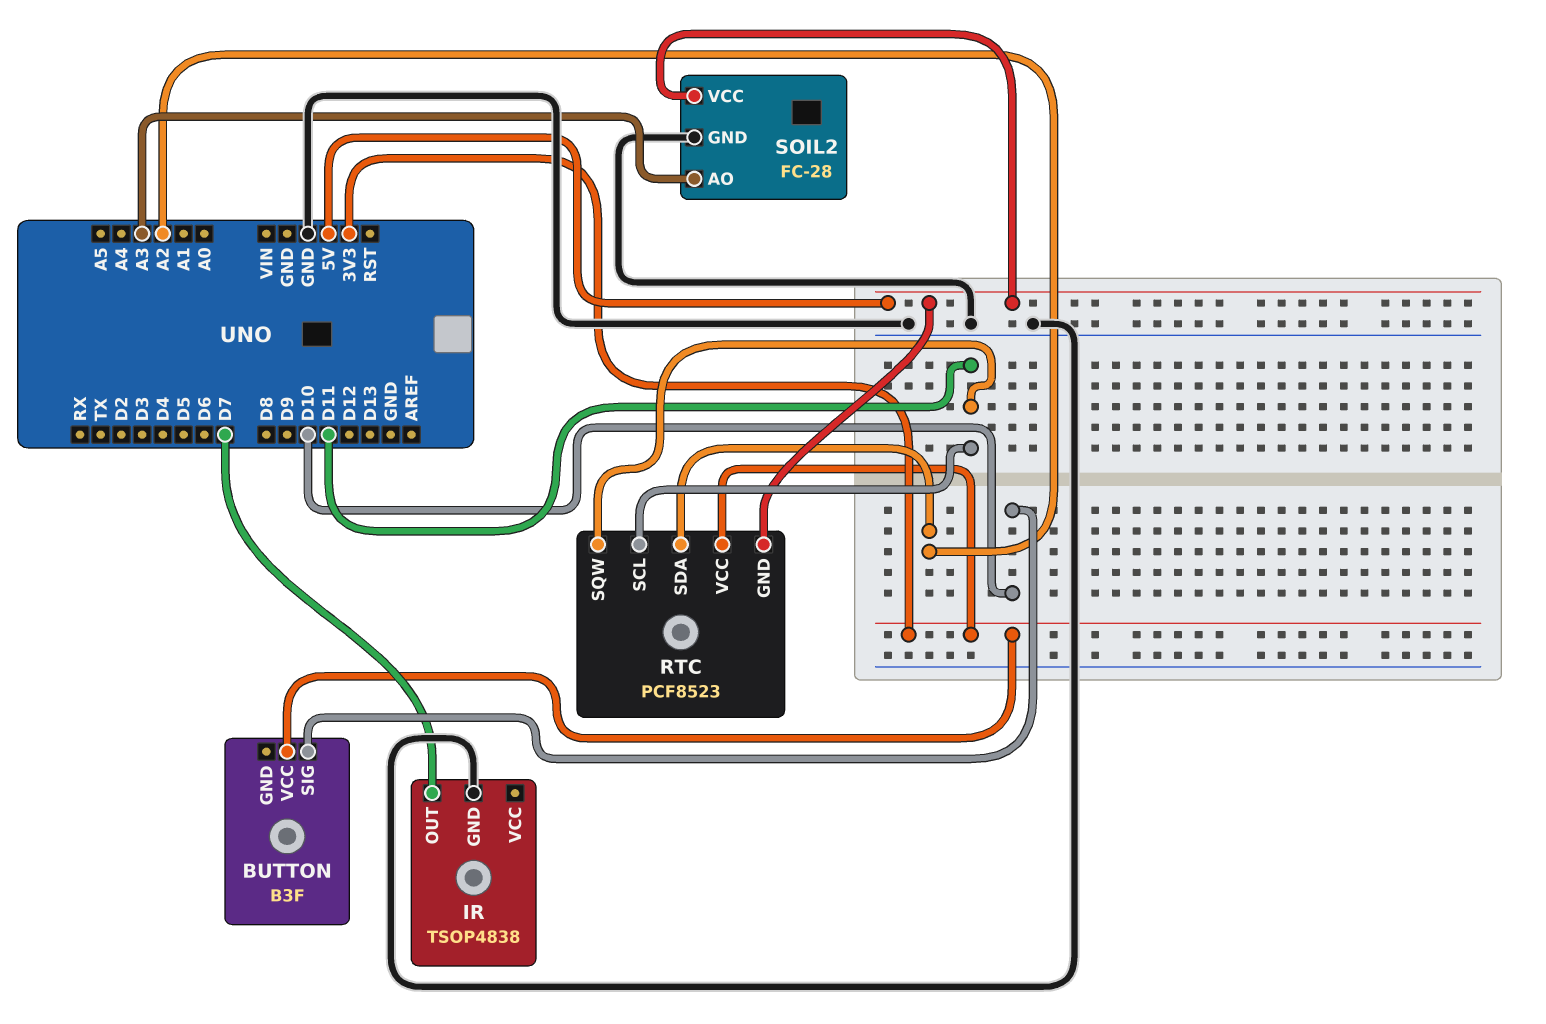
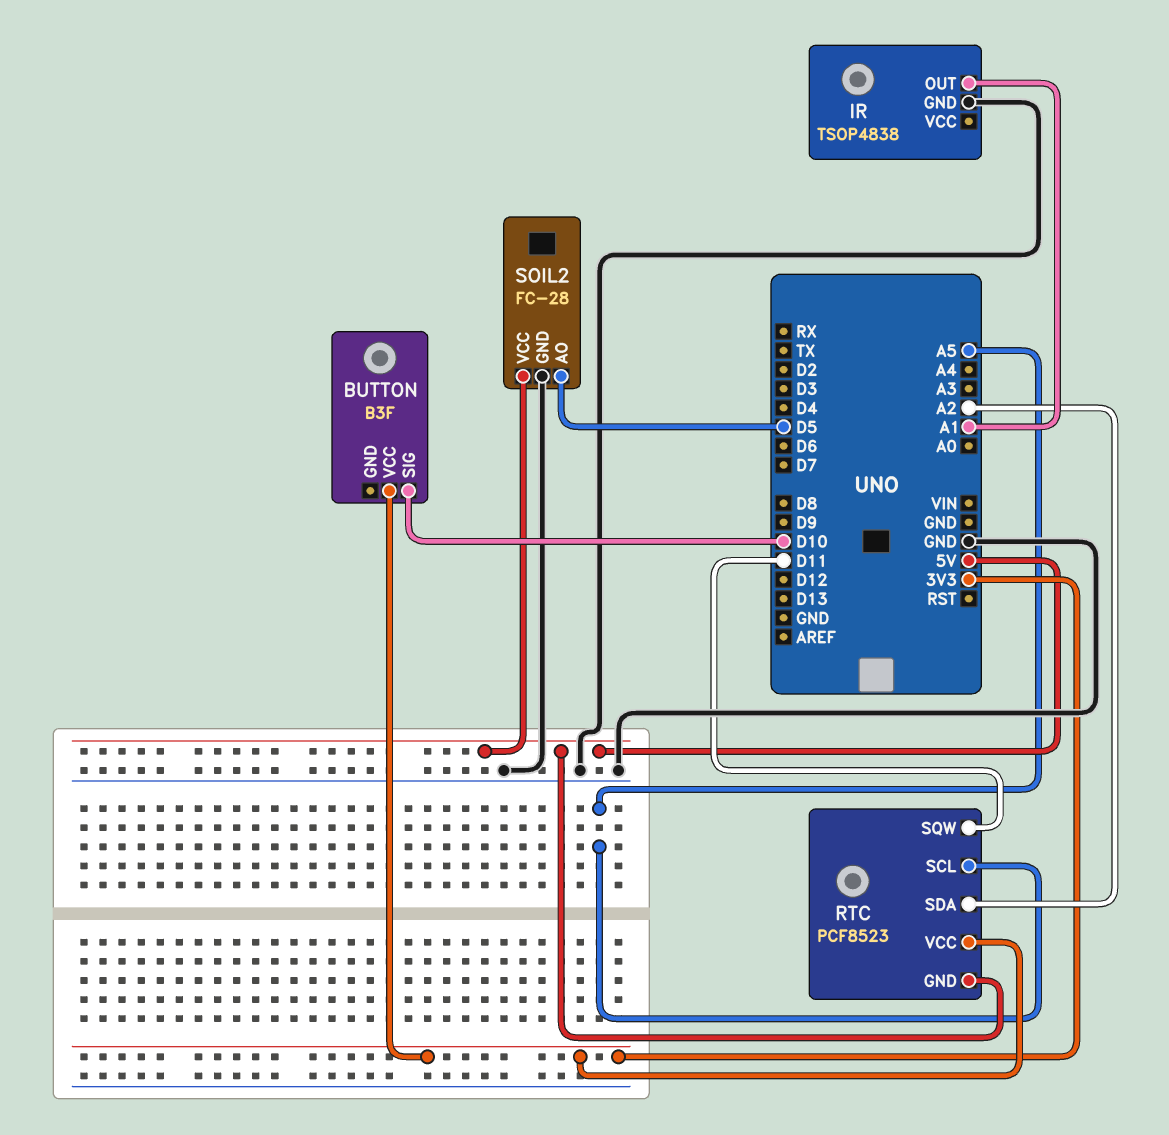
IR pin OUT: D7 -> A1
RTC pin SCL: D11 -> A5
SOIL2 pin AO: A3 -> D5

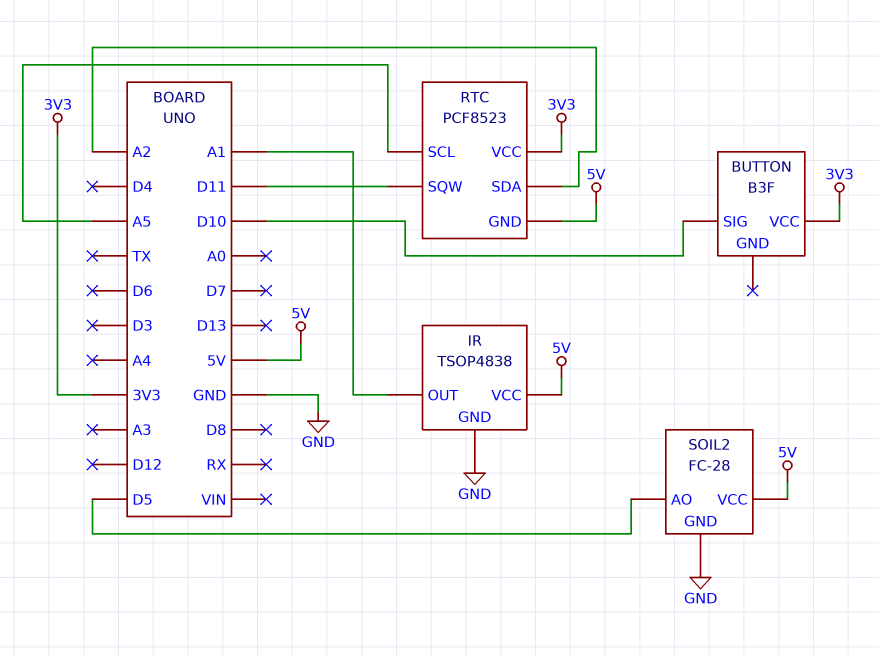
IR pin VCC: none -> 5V

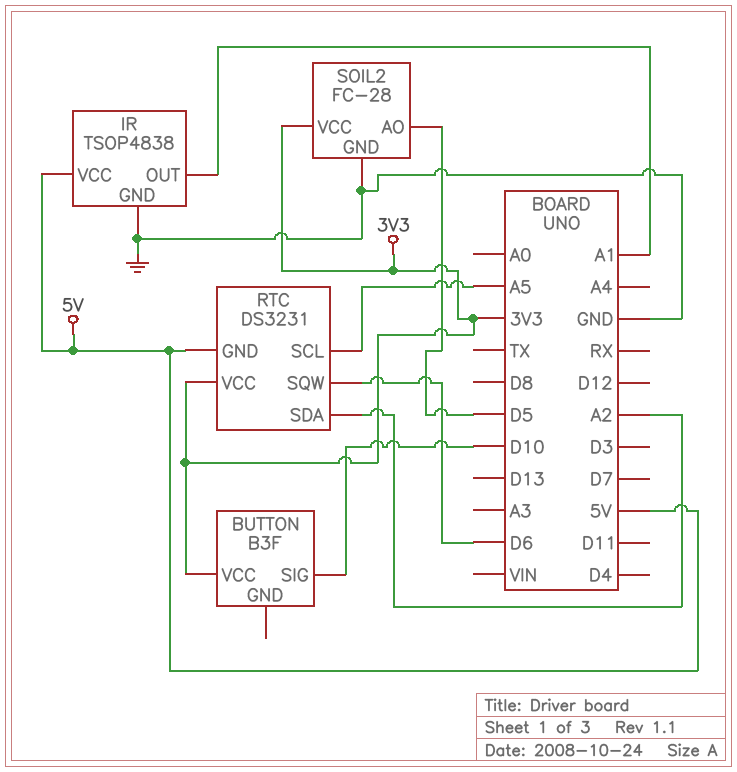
RTC: PCF8523 -> DS3231
RTC pin SQW: D11 -> D6
SOIL2 pin VCC: 5V -> 3V3

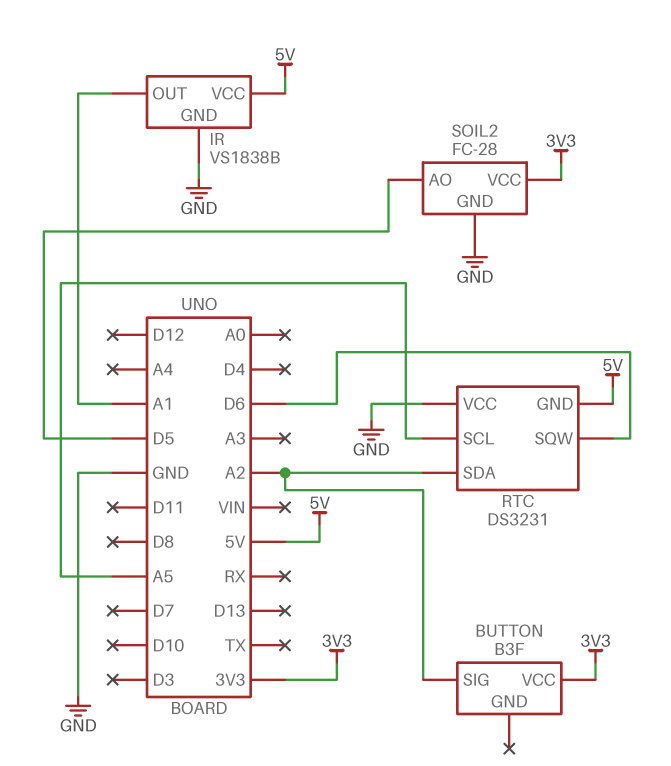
BUTTON pin SIG: D10 -> A2
IR: TSOP4838 -> VS1838B
RTC pin VCC: 3V3 -> GND

